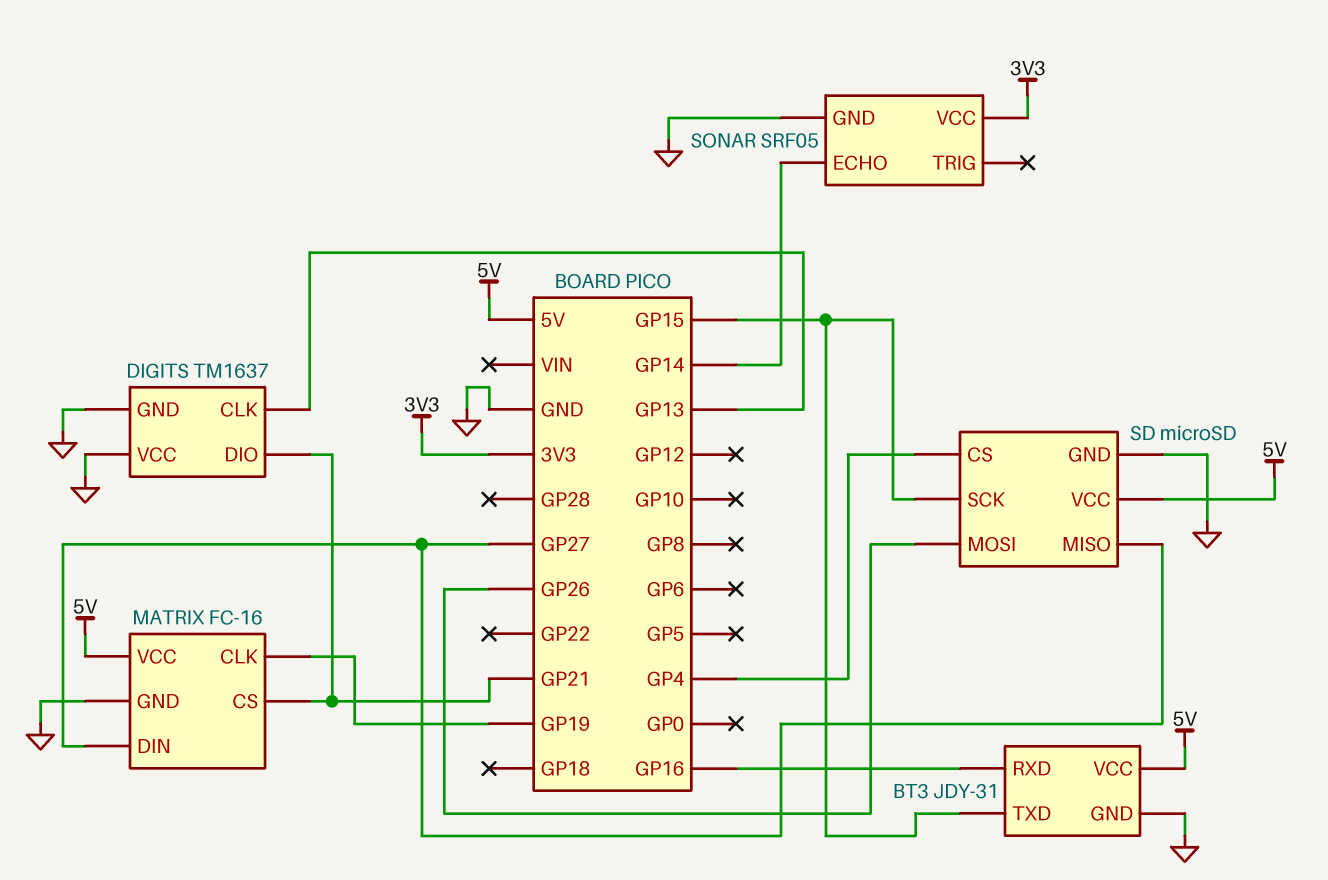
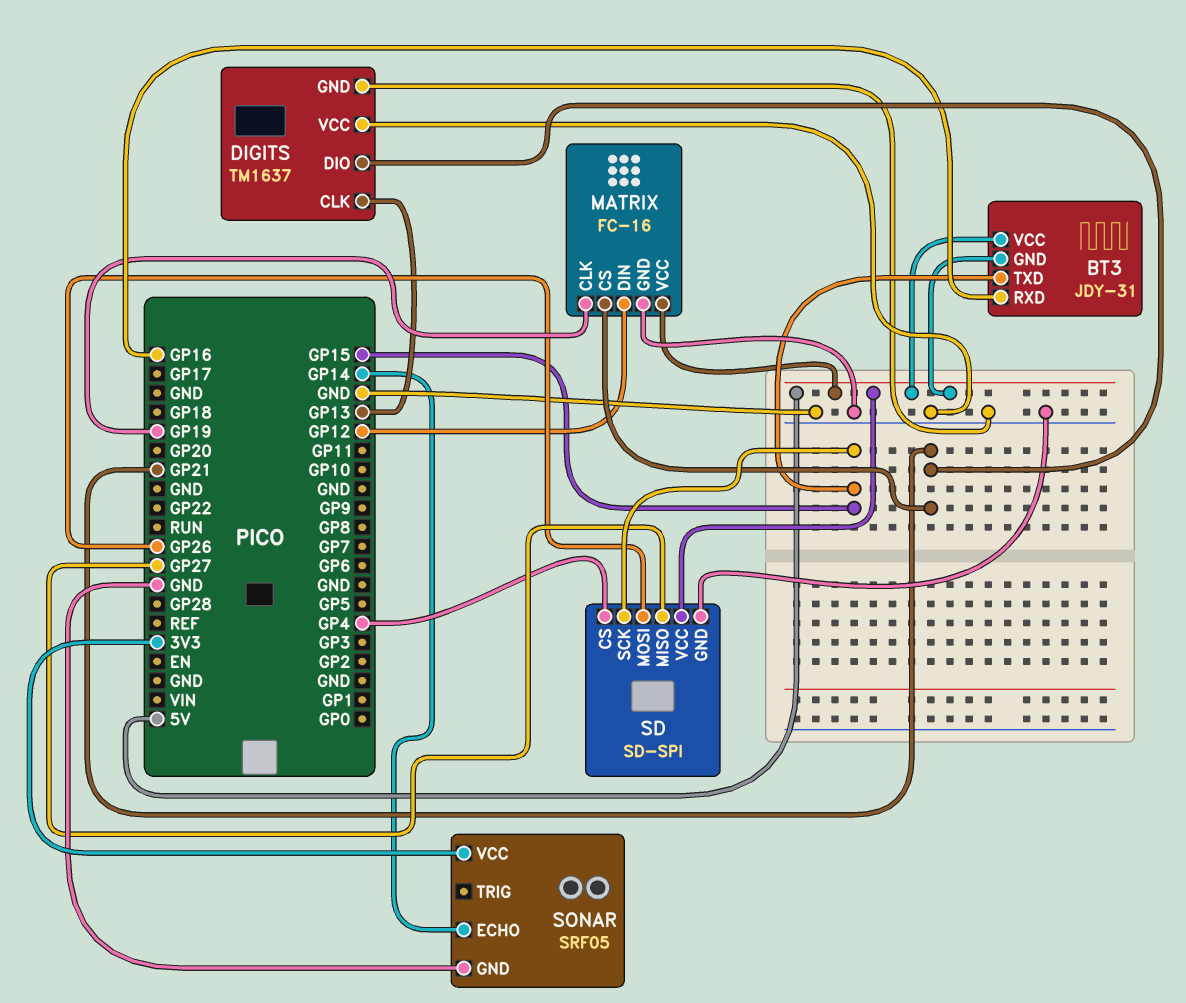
BT3 pin GND: GND -> 5V
MATRIX pin DIN: GP27 -> GP12
SD: microSD -> SD-SPI

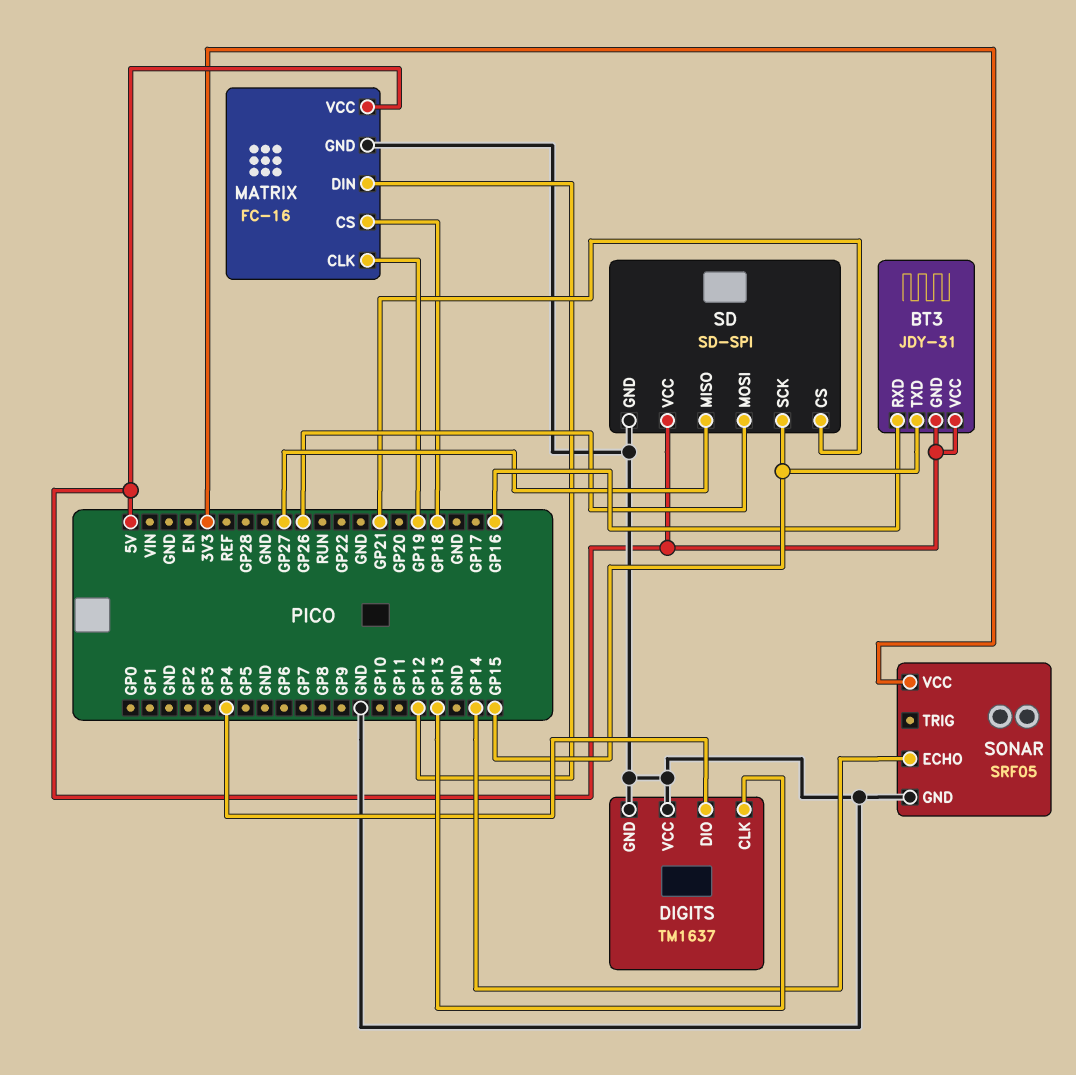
DIGITS pin DIO: GP21 -> GP4
MATRIX pin CS: GP21 -> GP18
SD pin CS: GP4 -> GP21

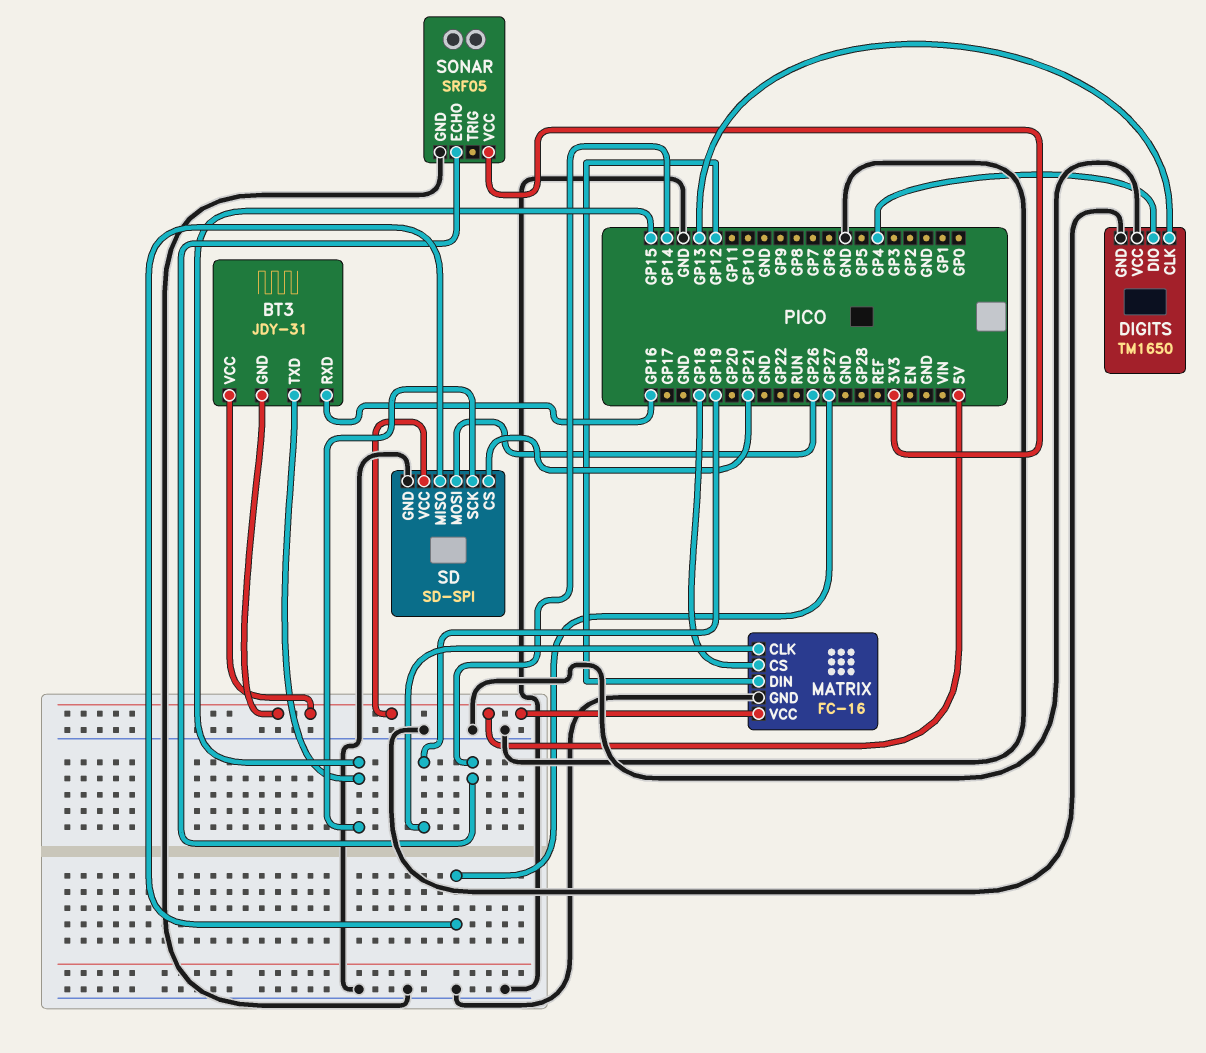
DIGITS: TM1637 -> TM1650

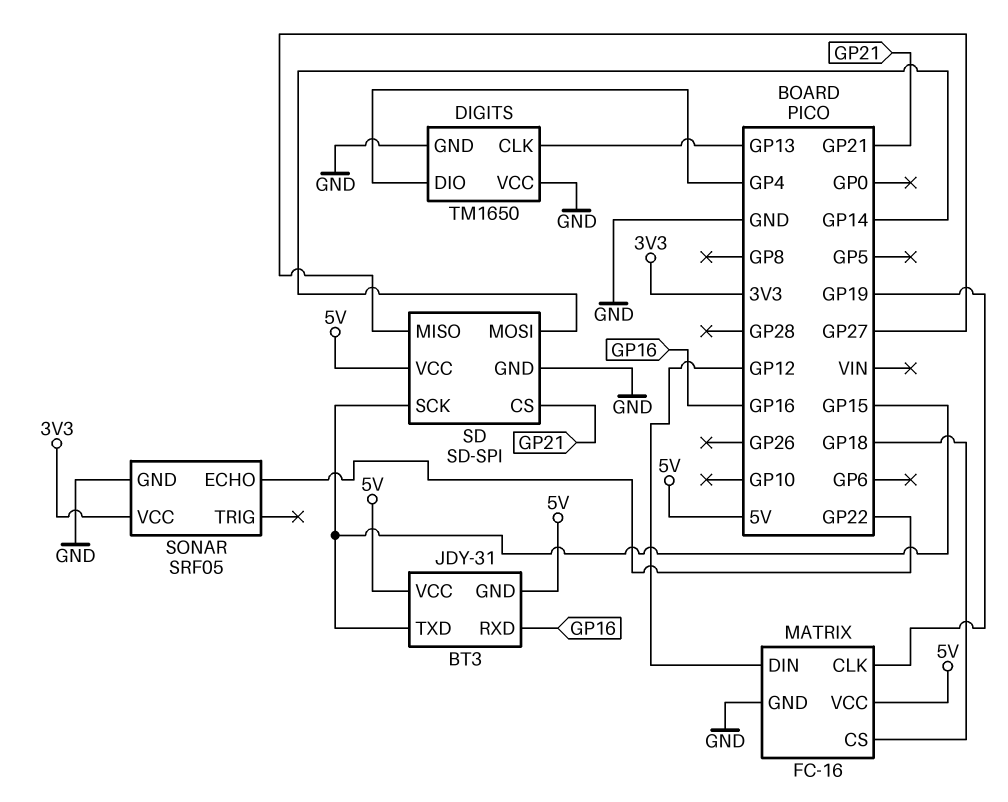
SD pin MOSI: GP26 -> GP14
SONAR pin ECHO: GP14 -> GP22

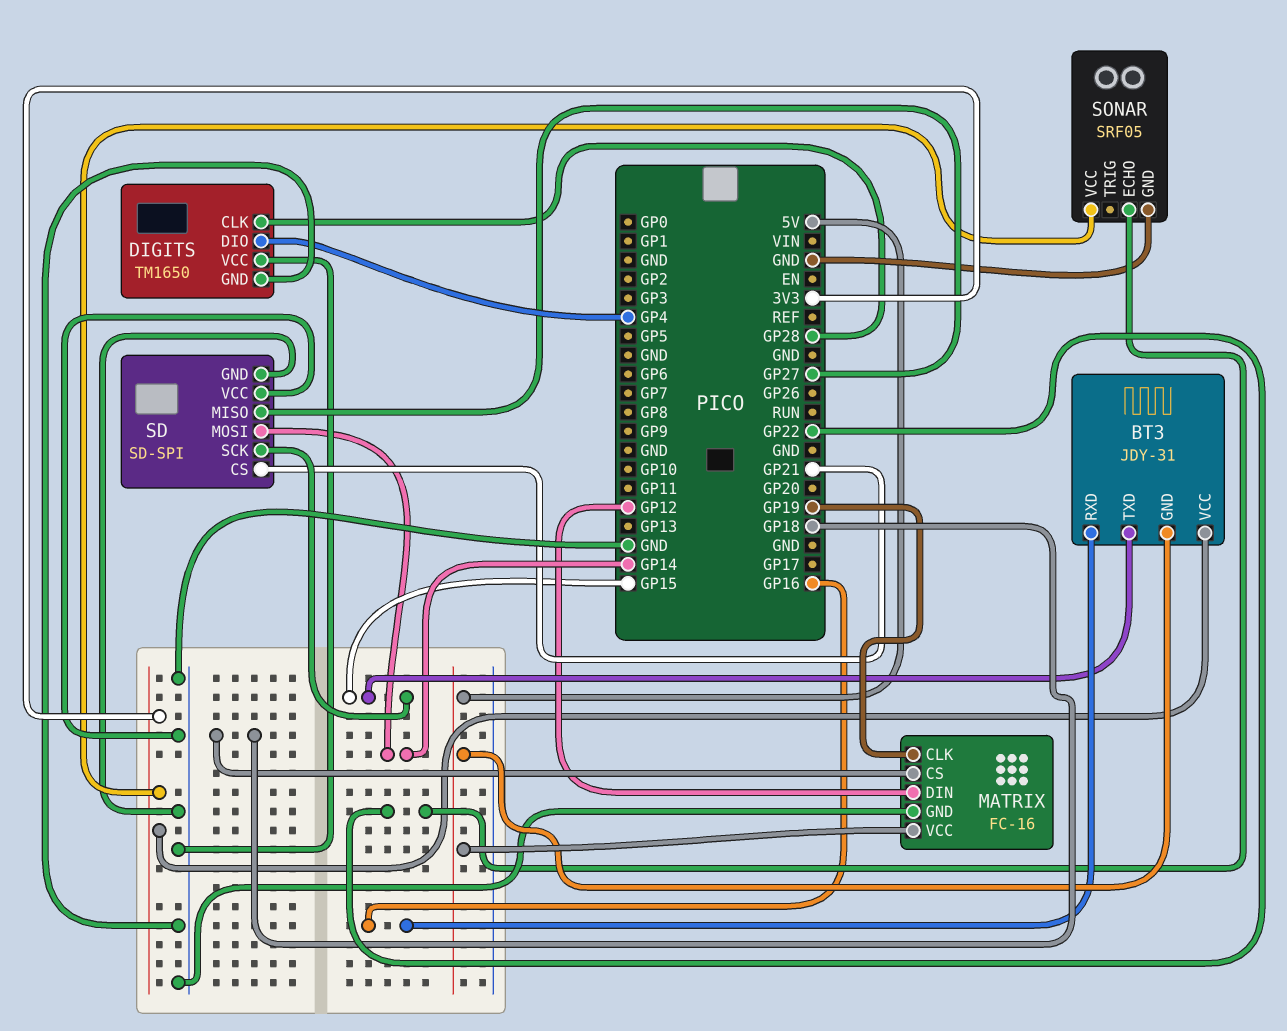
BT3 pin VCC: 5V -> 3V3
DIGITS pin CLK: GP13 -> GP28
SD pin VCC: 5V -> GND

